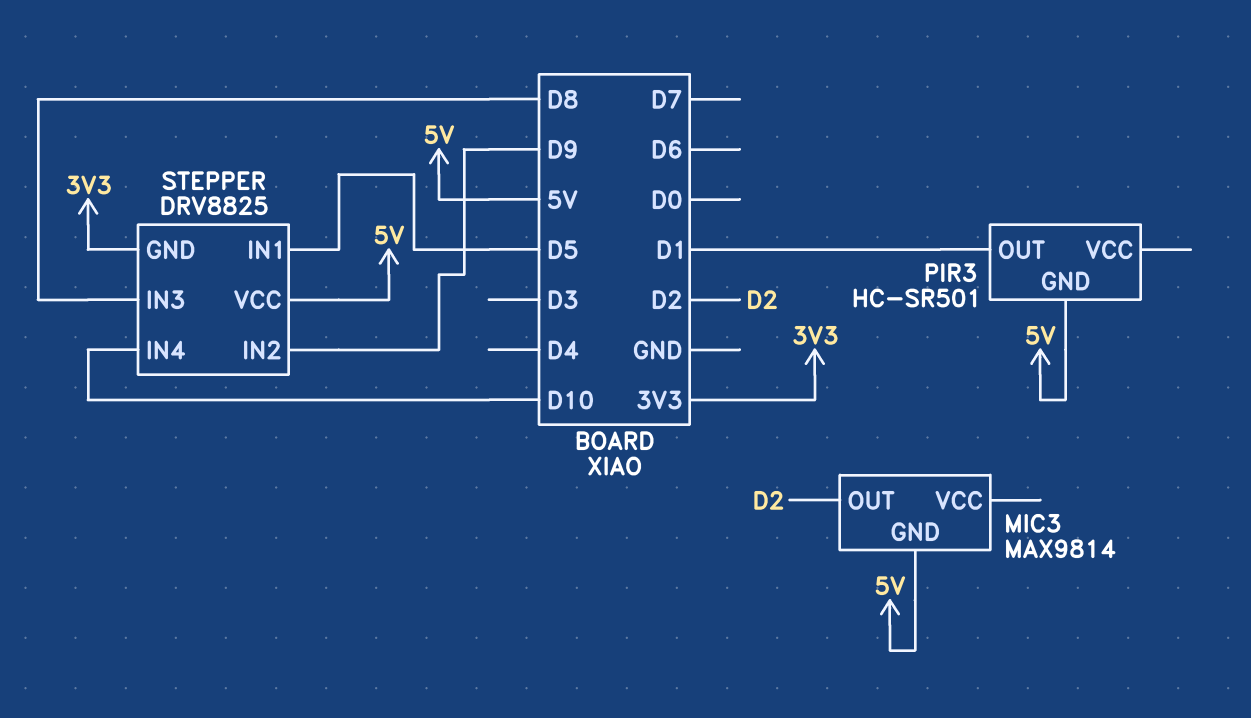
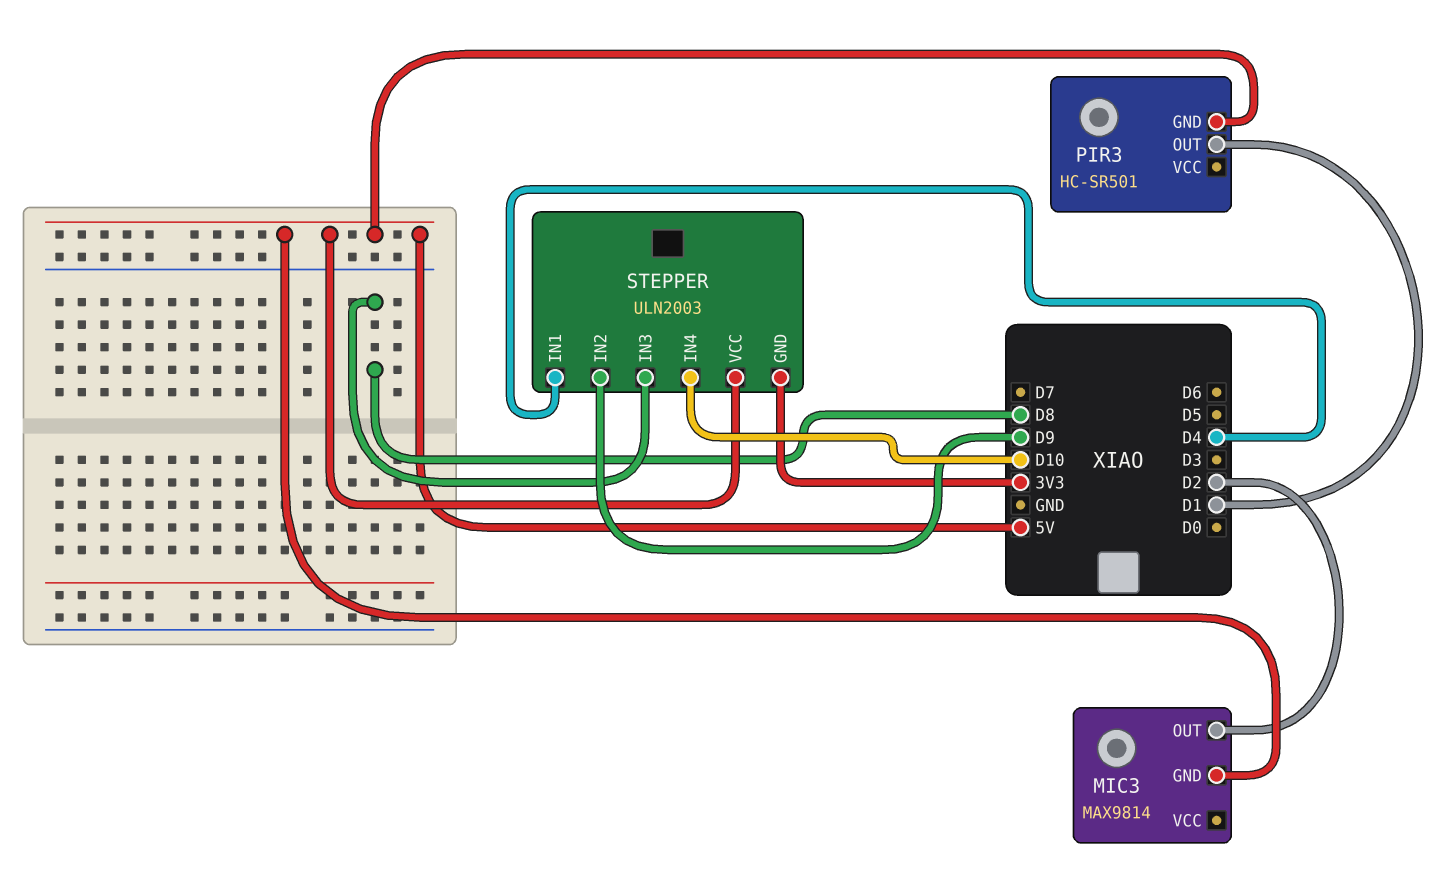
STEPPER: DRV8825 -> ULN2003
STEPPER pin IN1: D5 -> D4

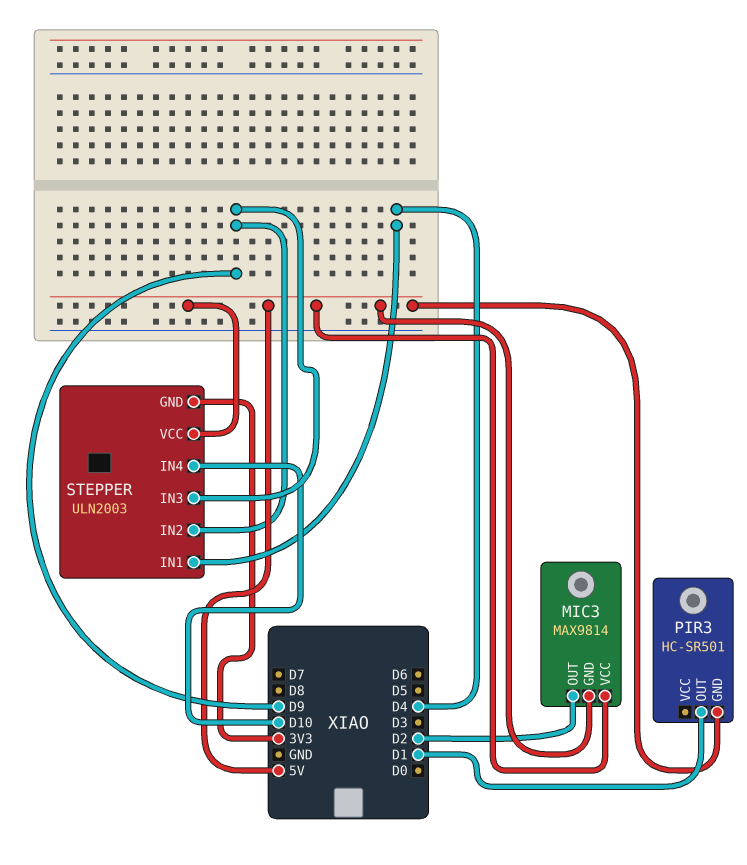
MIC3 pin VCC: none -> 5V
STEPPER pin IN3: D8 -> D9

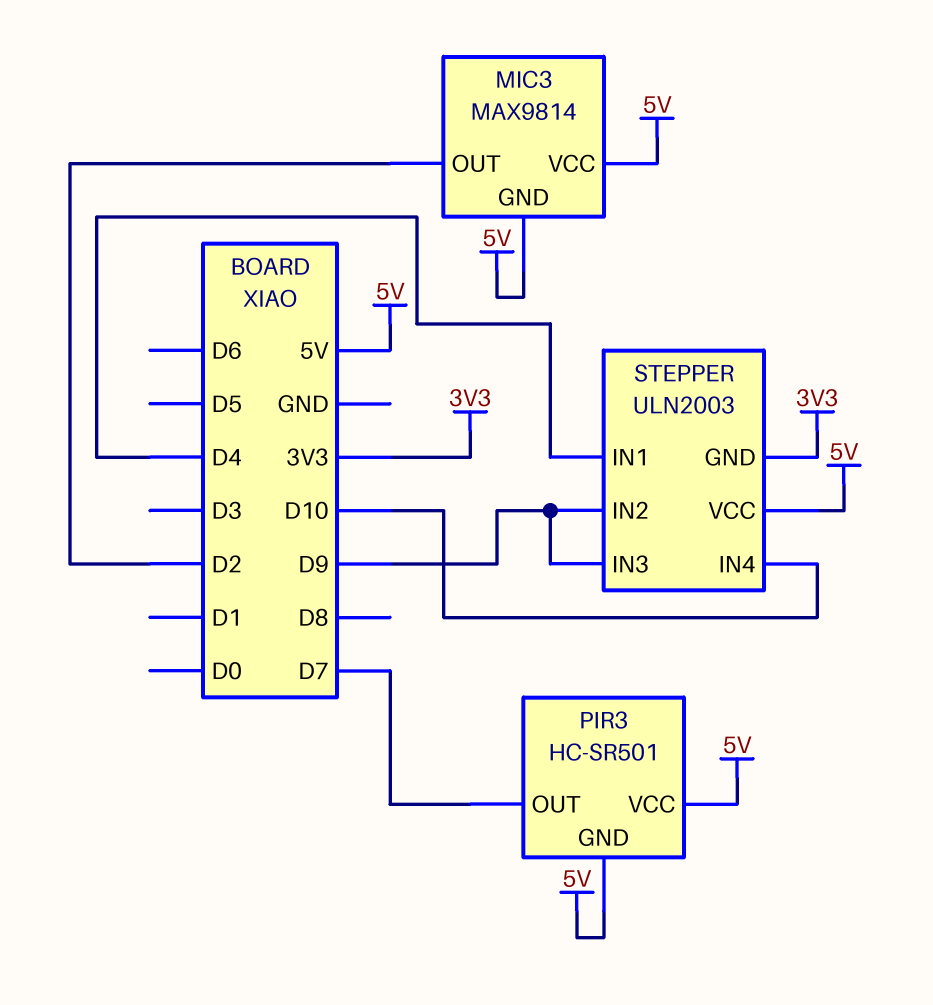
PIR3 pin OUT: D1 -> D7
PIR3 pin VCC: none -> 5V

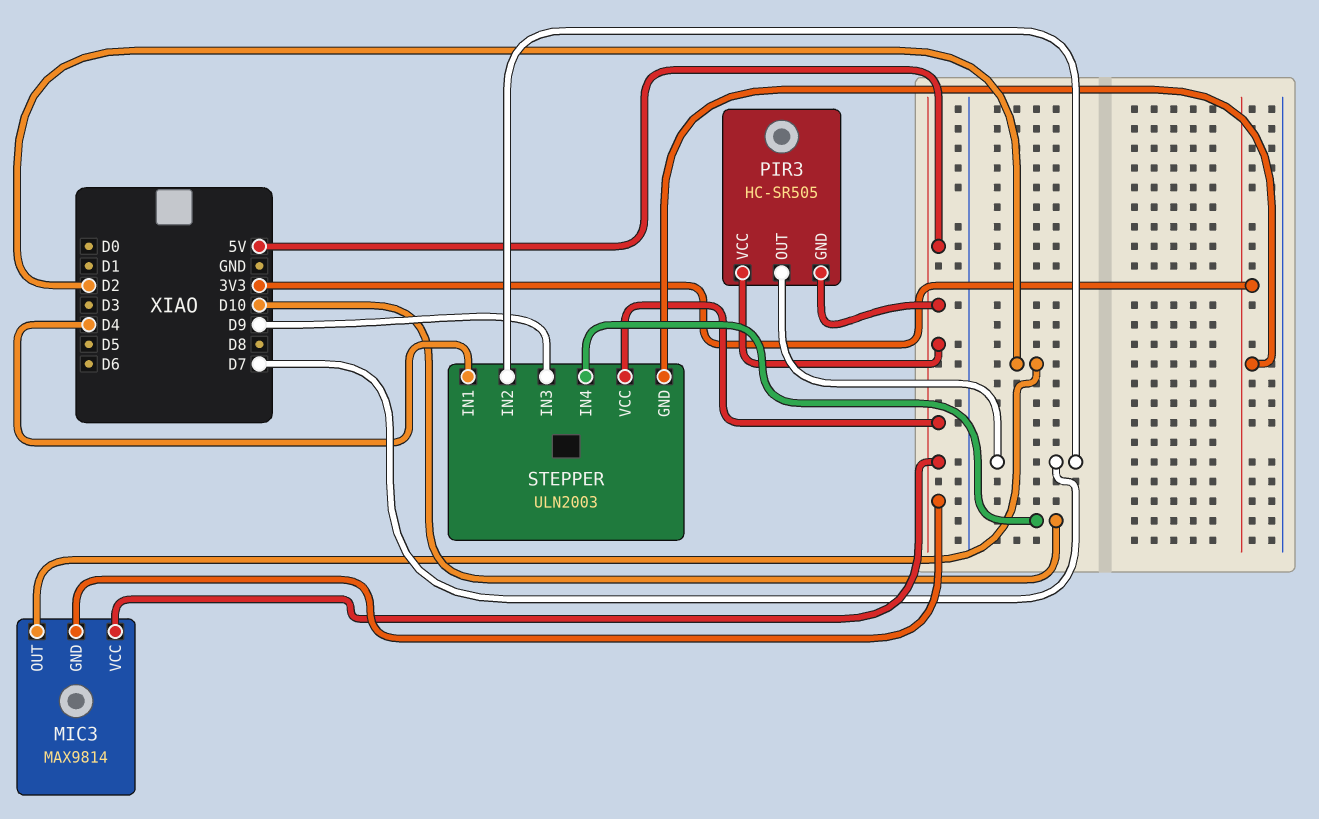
PIR3: HC-SR501 -> HC-SR505
STEPPER pin IN2: D9 -> D7

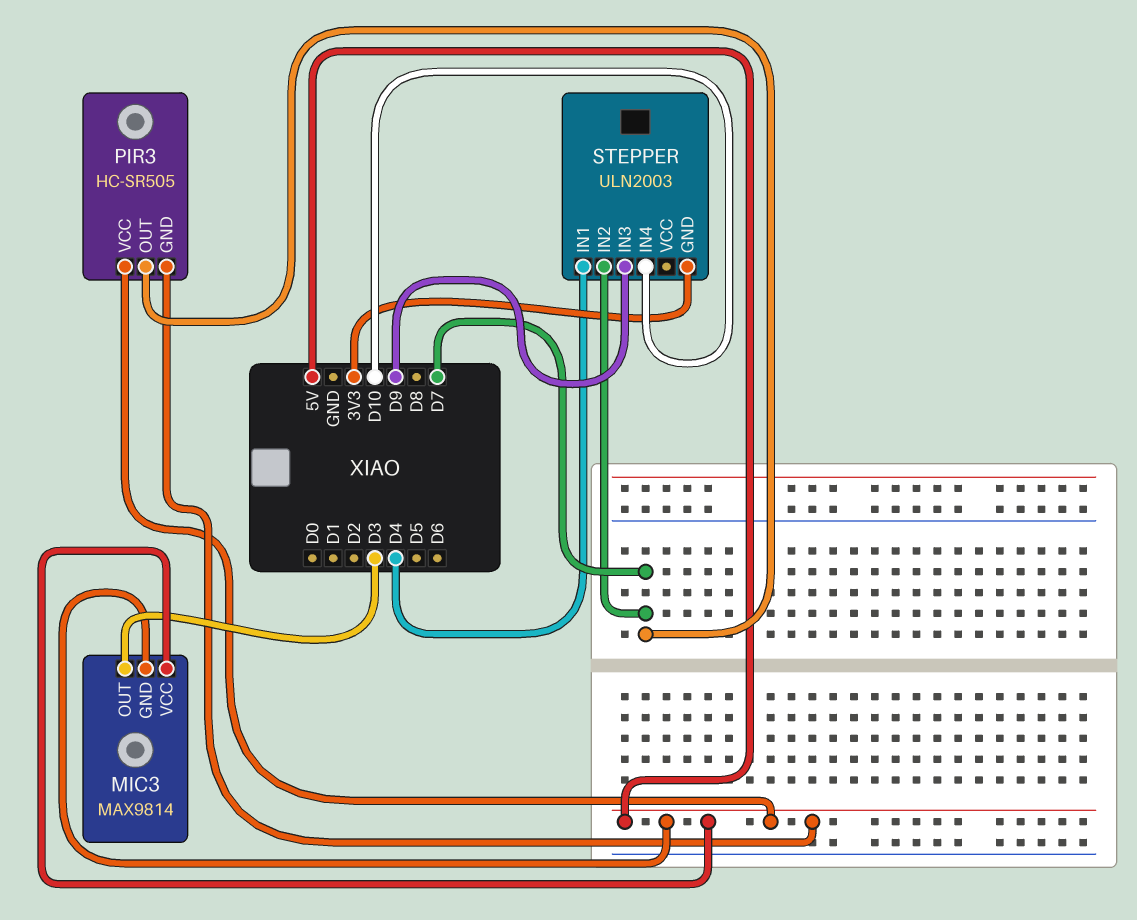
MIC3 pin OUT: D2 -> D3
STEPPER pin VCC: 5V -> none

